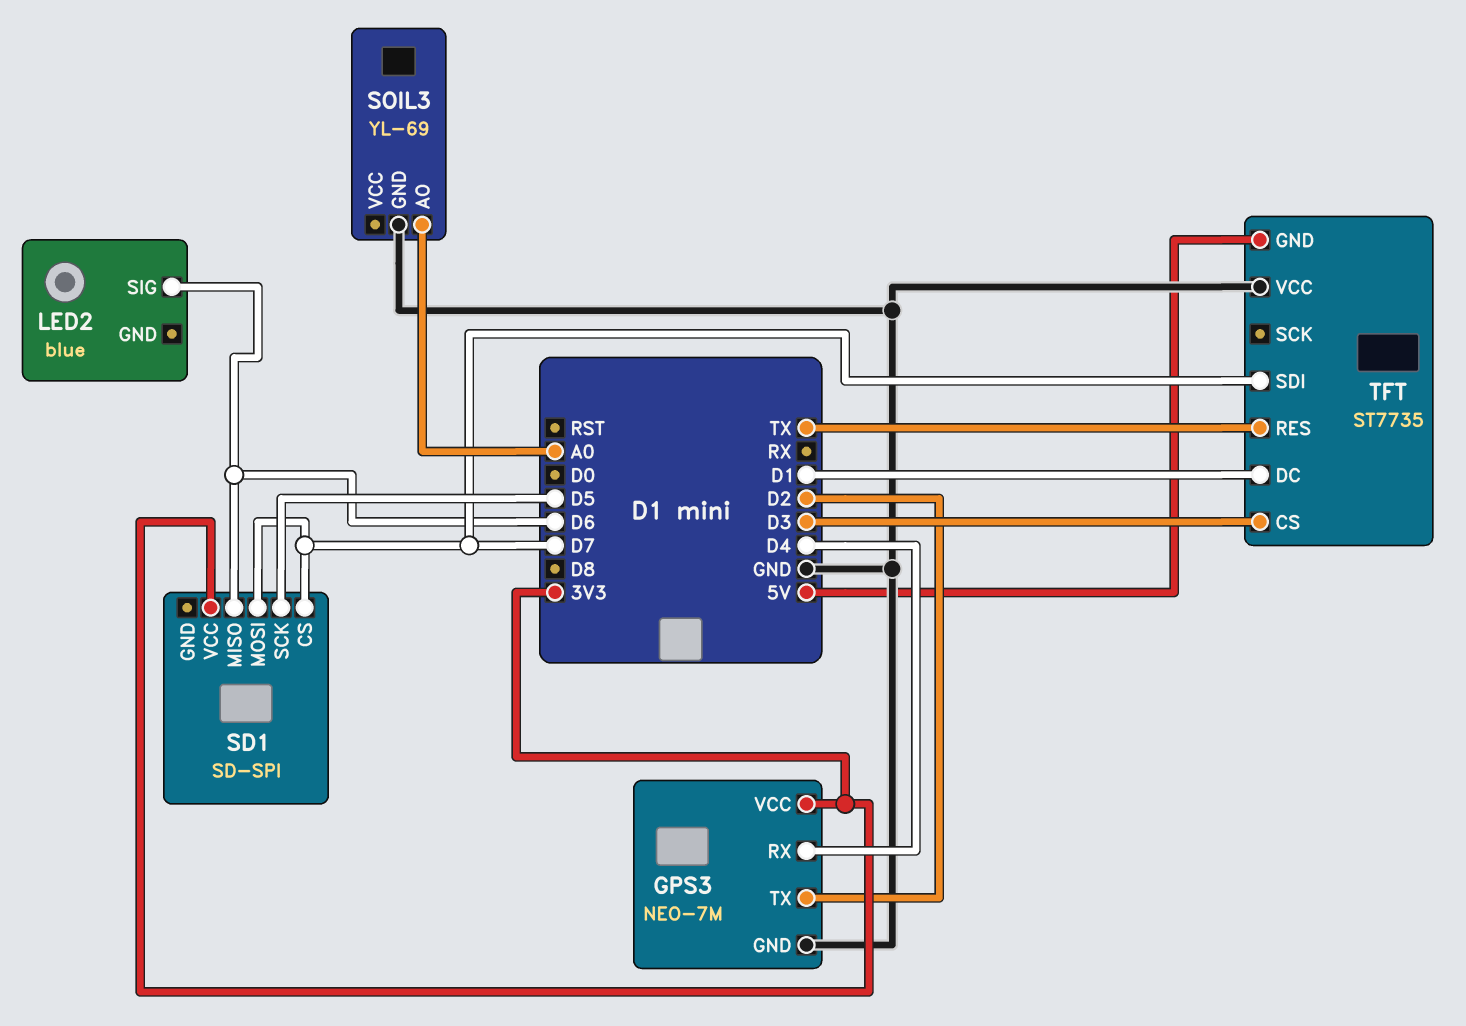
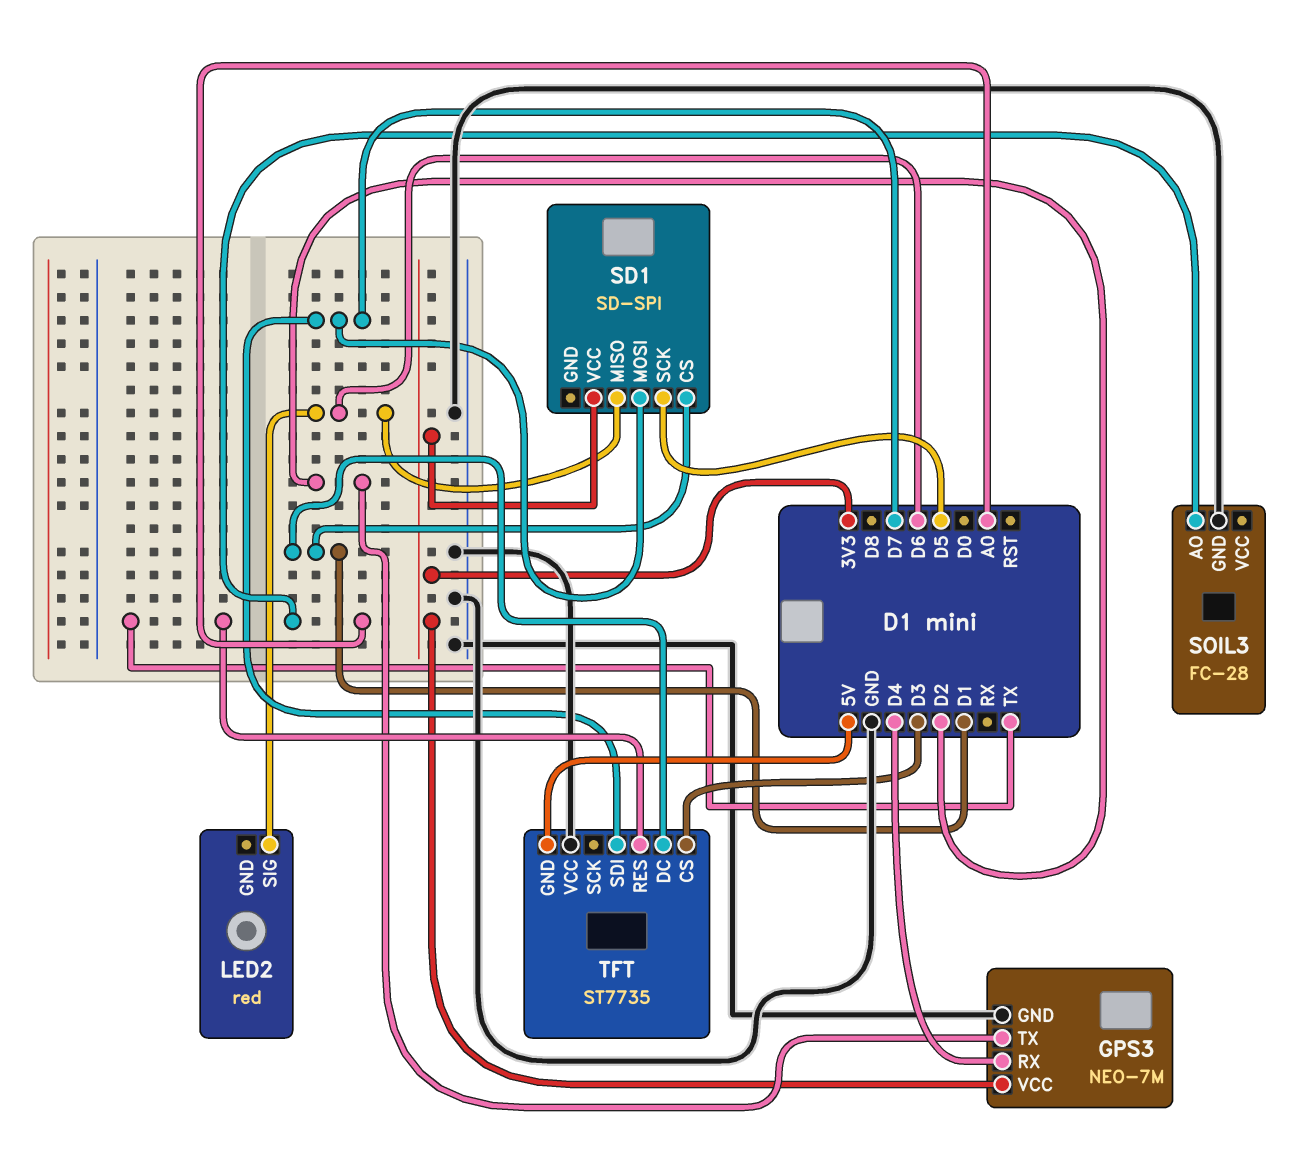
LED2: blue -> red
SD1 pin CS: D7 -> D1
SOIL3: YL-69 -> FC-28

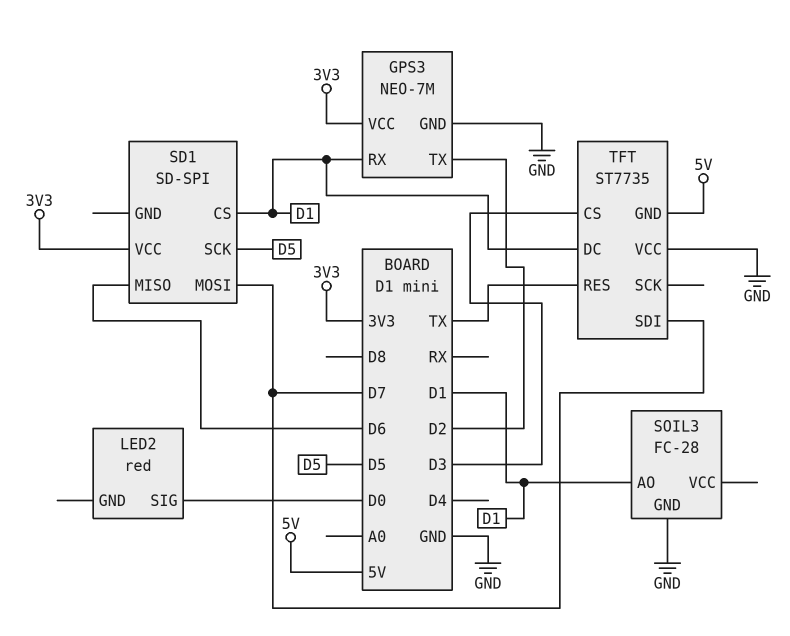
GPS3 pin RX: D4 -> D1
LED2 pin SIG: D6 -> D0
SOIL3 pin AO: A0 -> D1

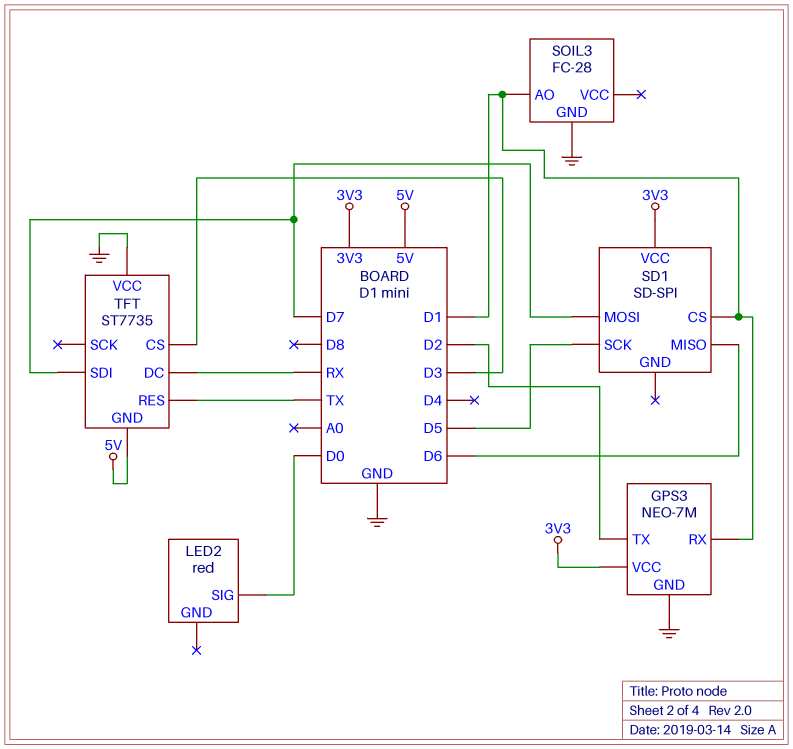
TFT pin DC: D1 -> RX

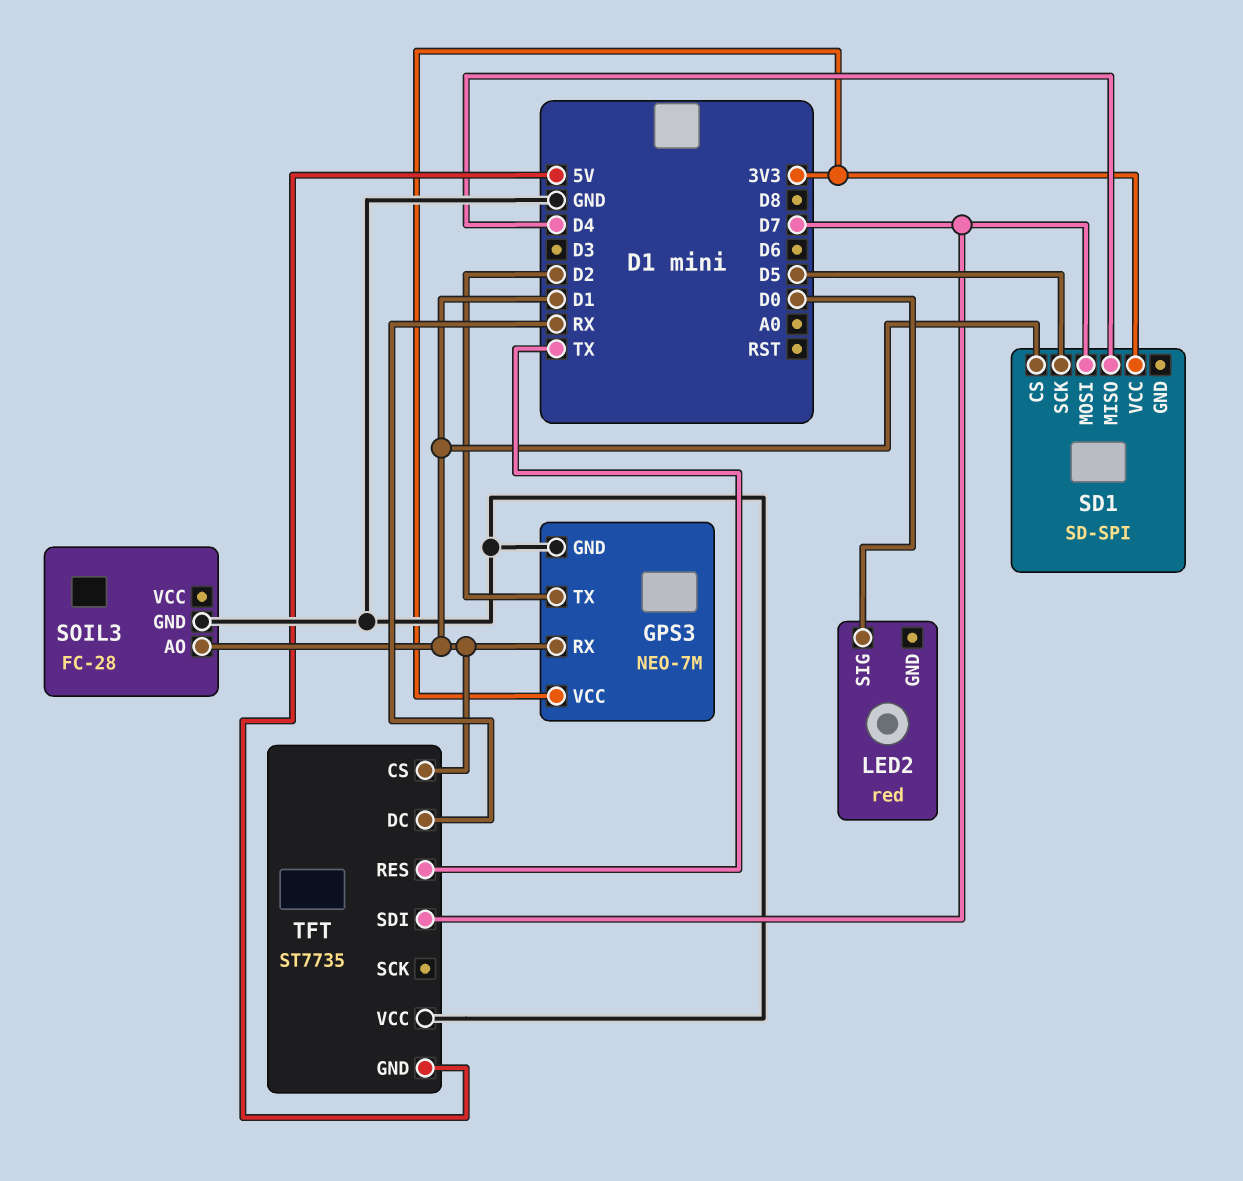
SD1 pin MISO: D6 -> D4
TFT pin CS: D3 -> D1

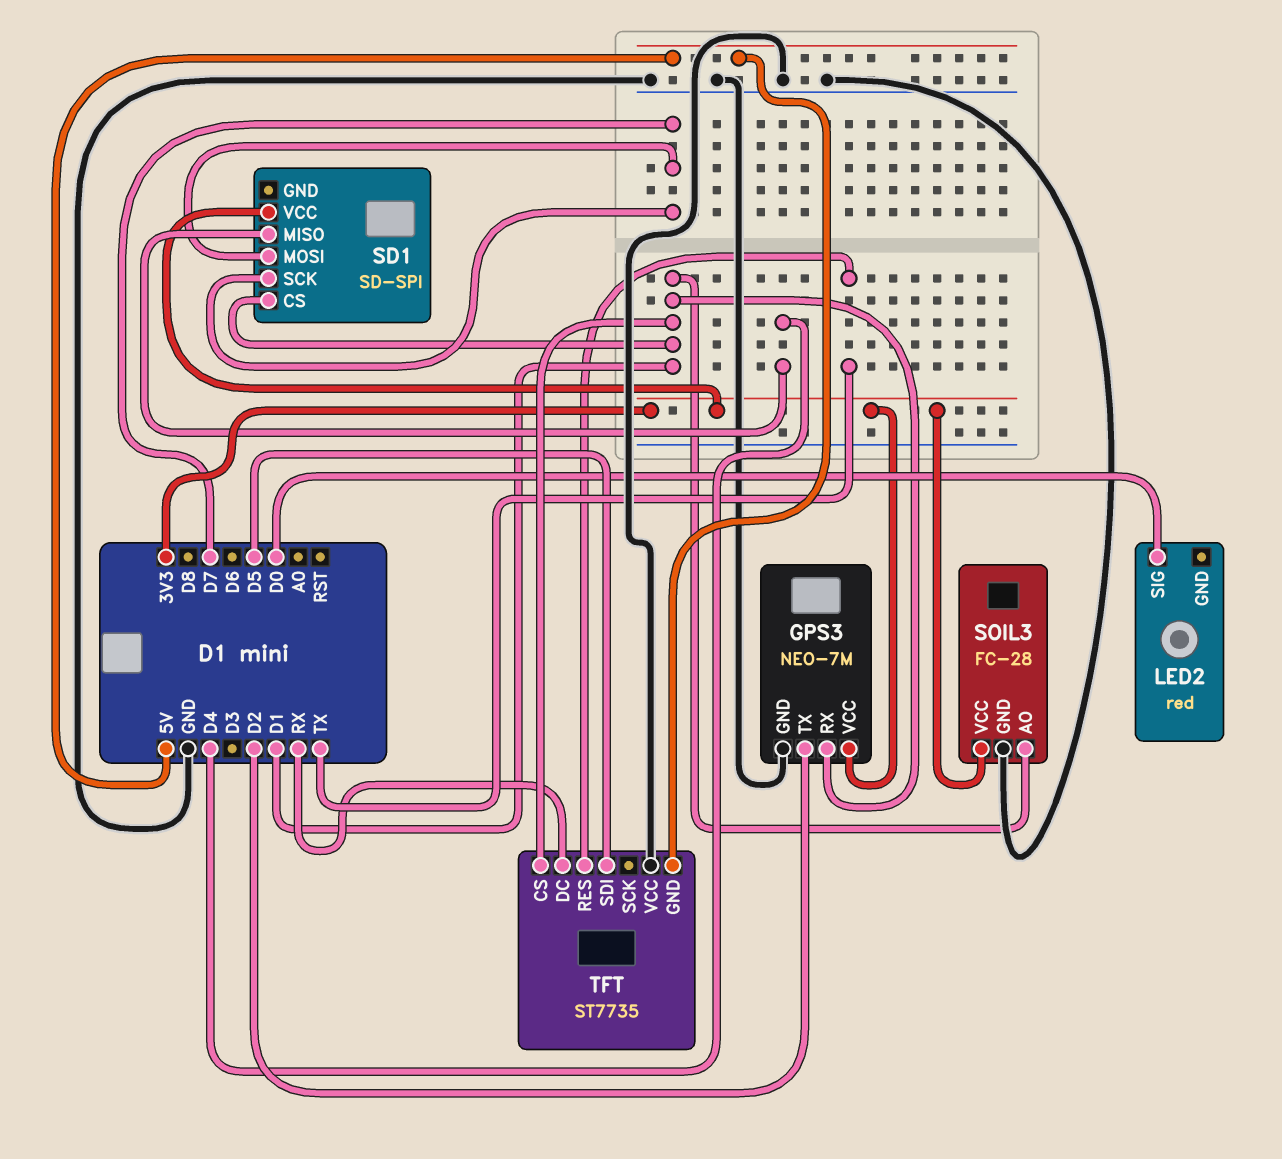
SD1 pin SCK: D5 -> D7
SOIL3 pin VCC: none -> 3V3
TFT pin SDI: D7 -> D5

